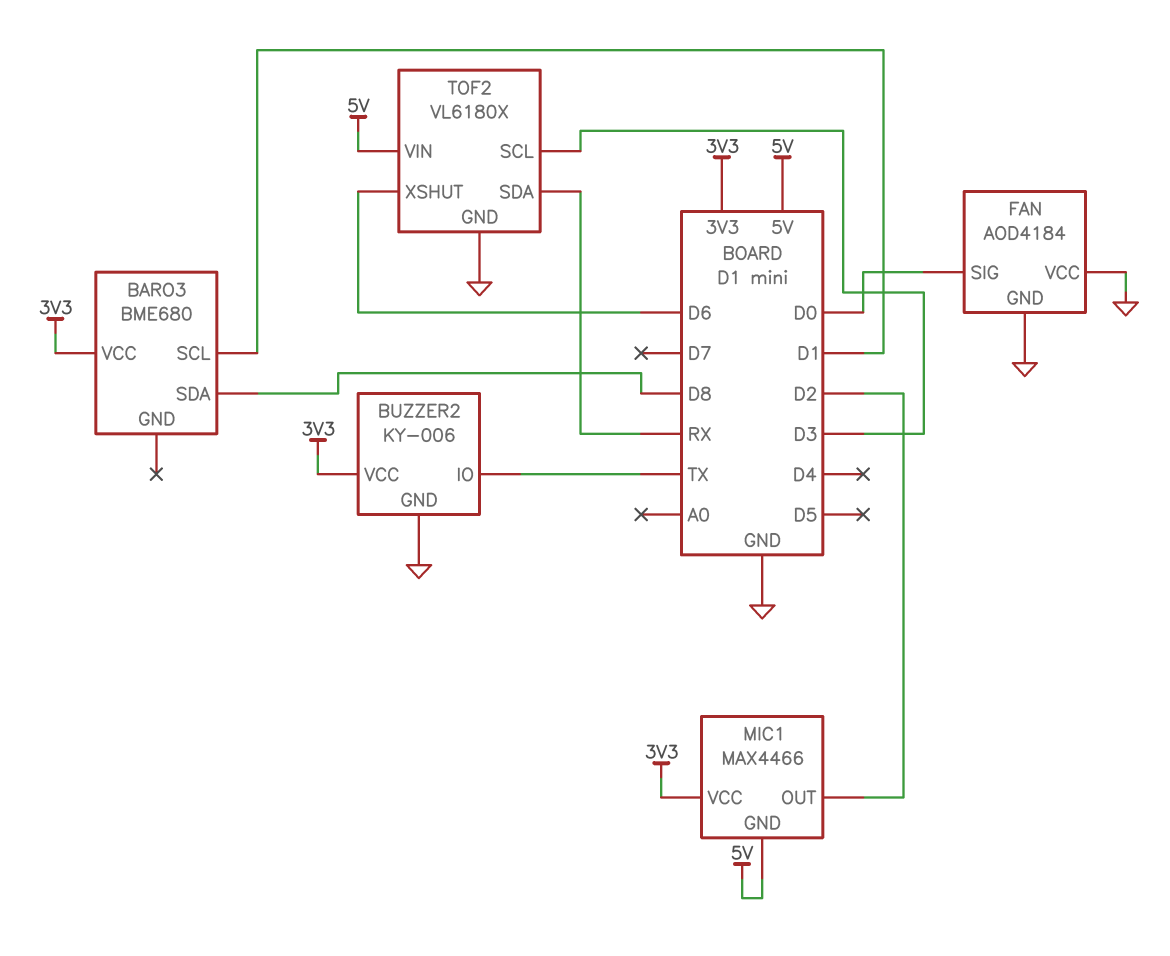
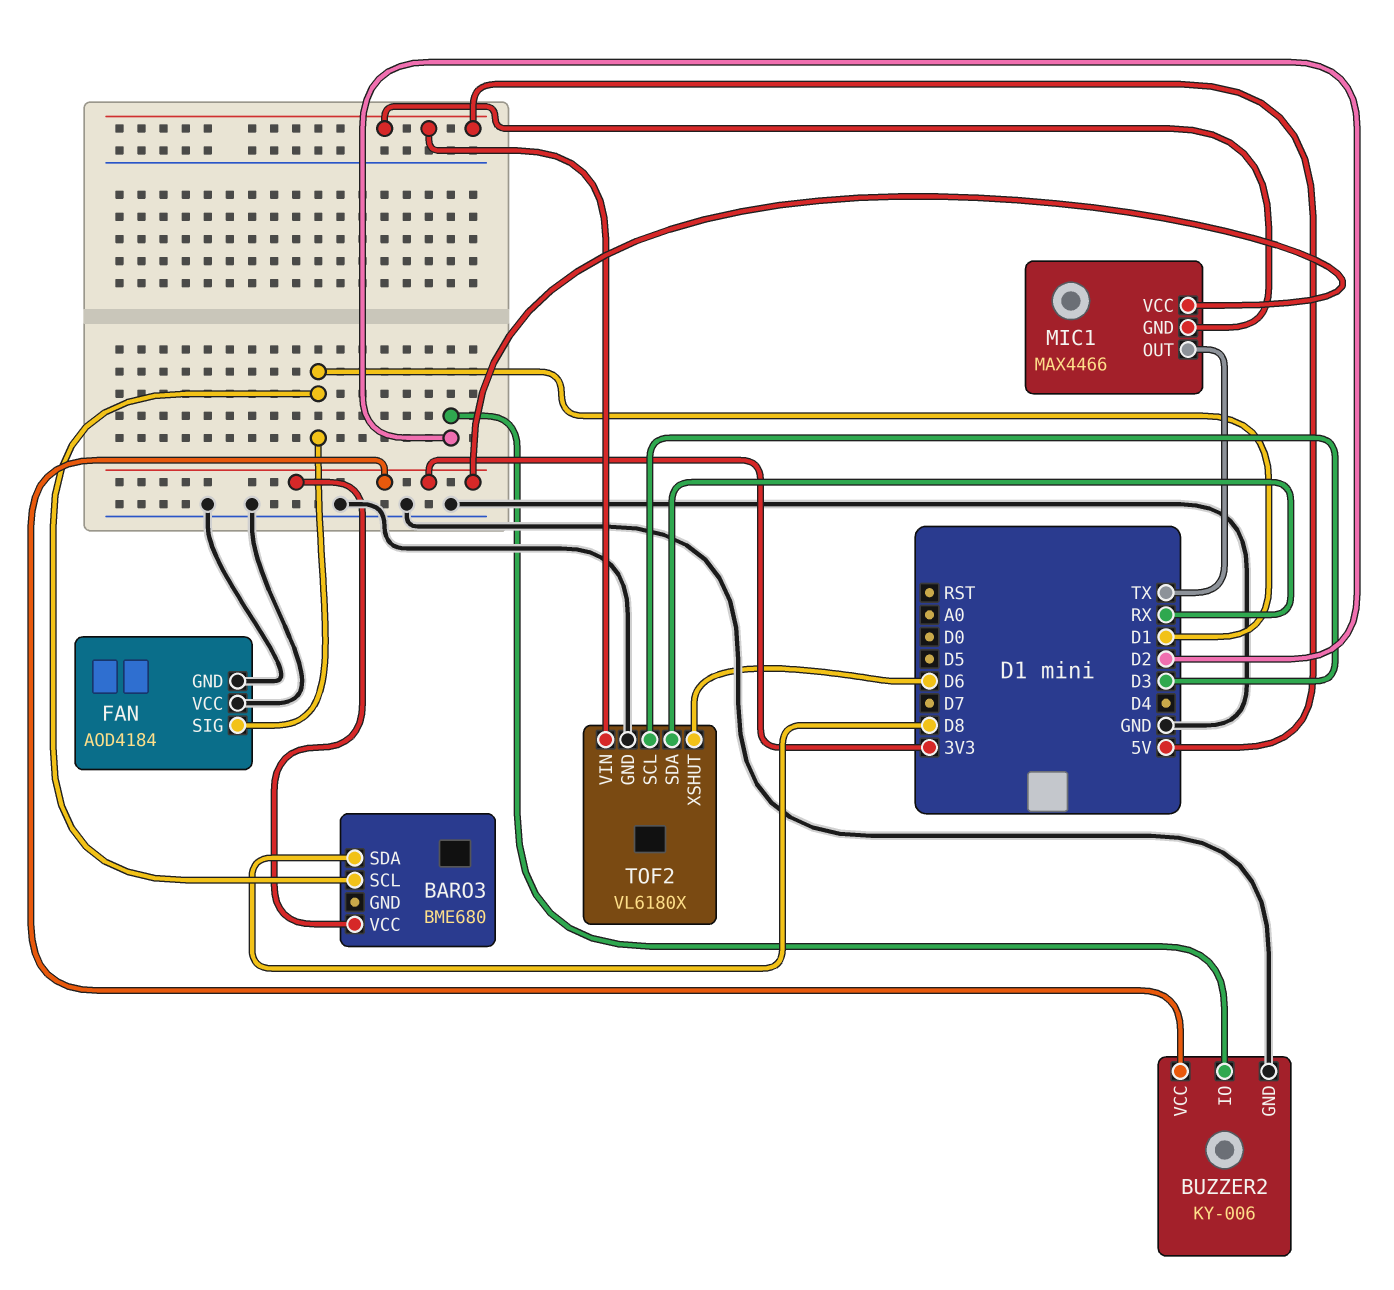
BUZZER2 pin IO: TX -> D2
FAN pin SIG: D0 -> D1
MIC1 pin OUT: D2 -> TX

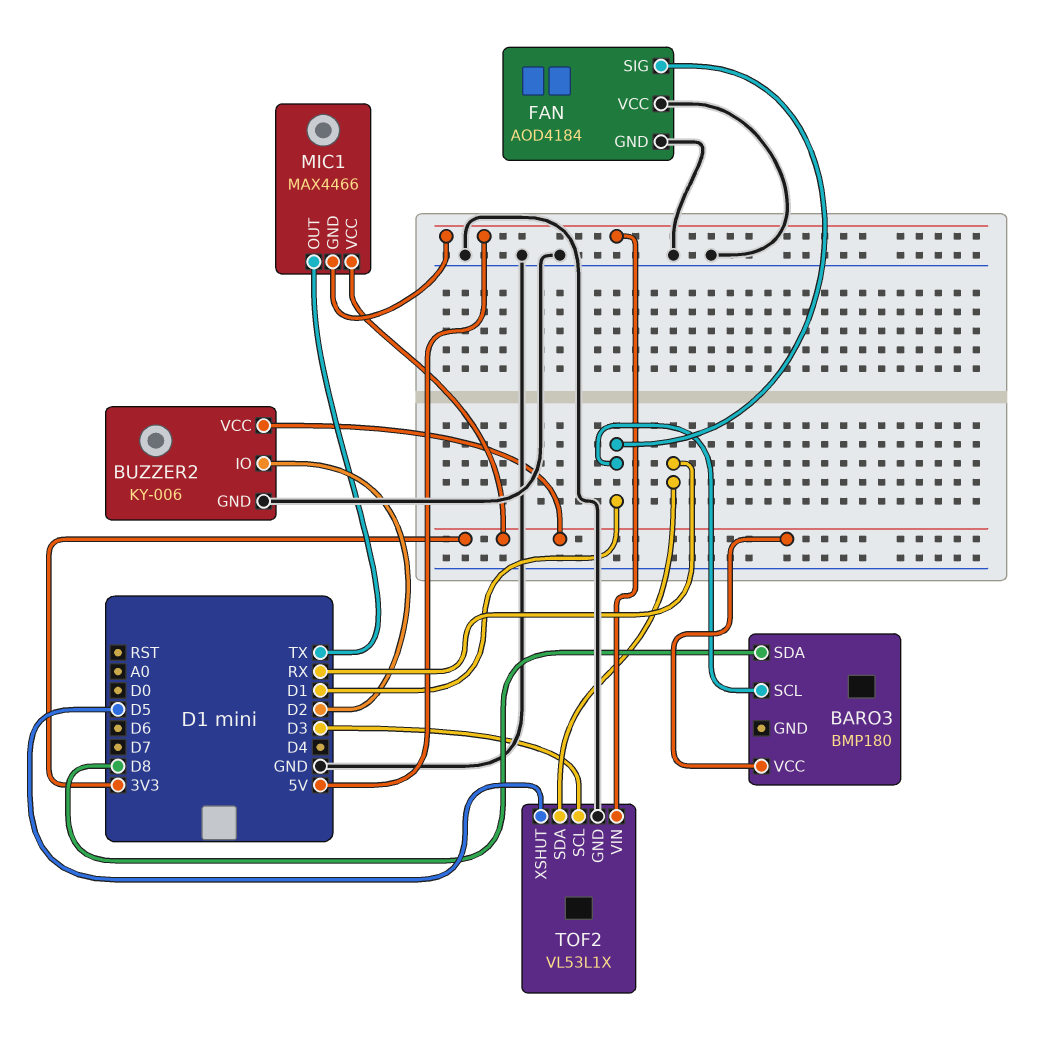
BARO3: BME680 -> BMP180
TOF2: VL6180X -> VL53L1X
TOF2 pin XSHUT: D6 -> D5

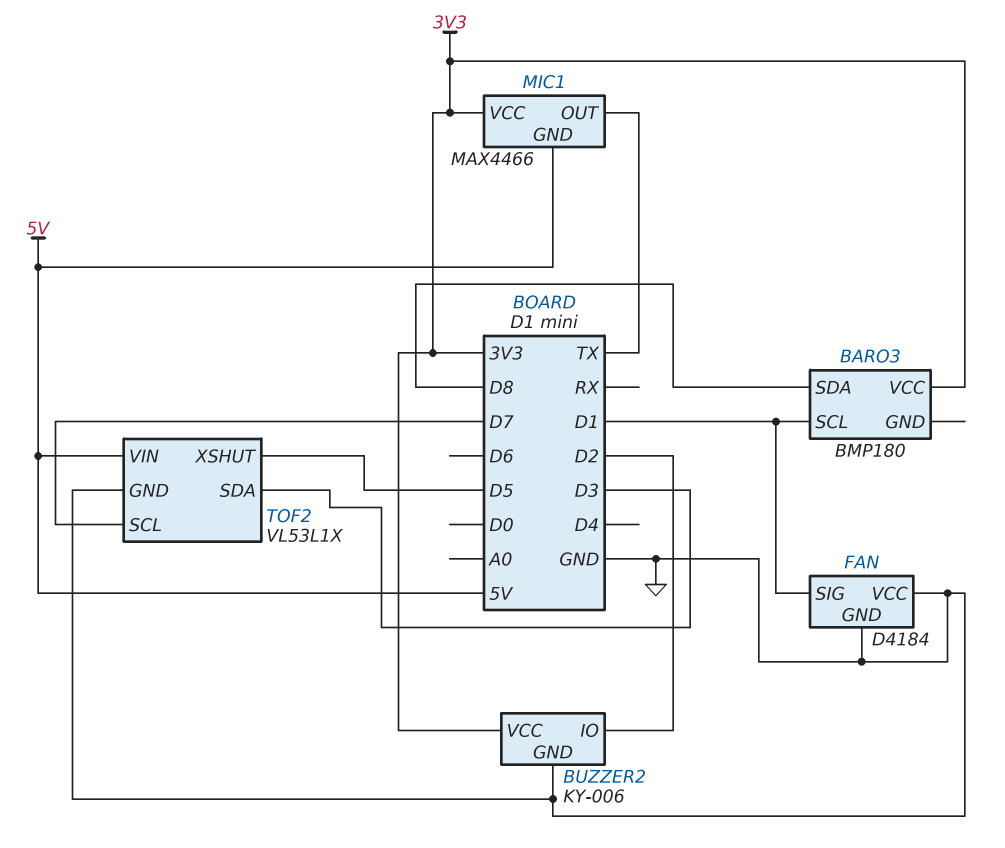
FAN: AOD4184 -> D4184
TOF2 pin SCL: D3 -> D7
TOF2 pin SDA: RX -> D3

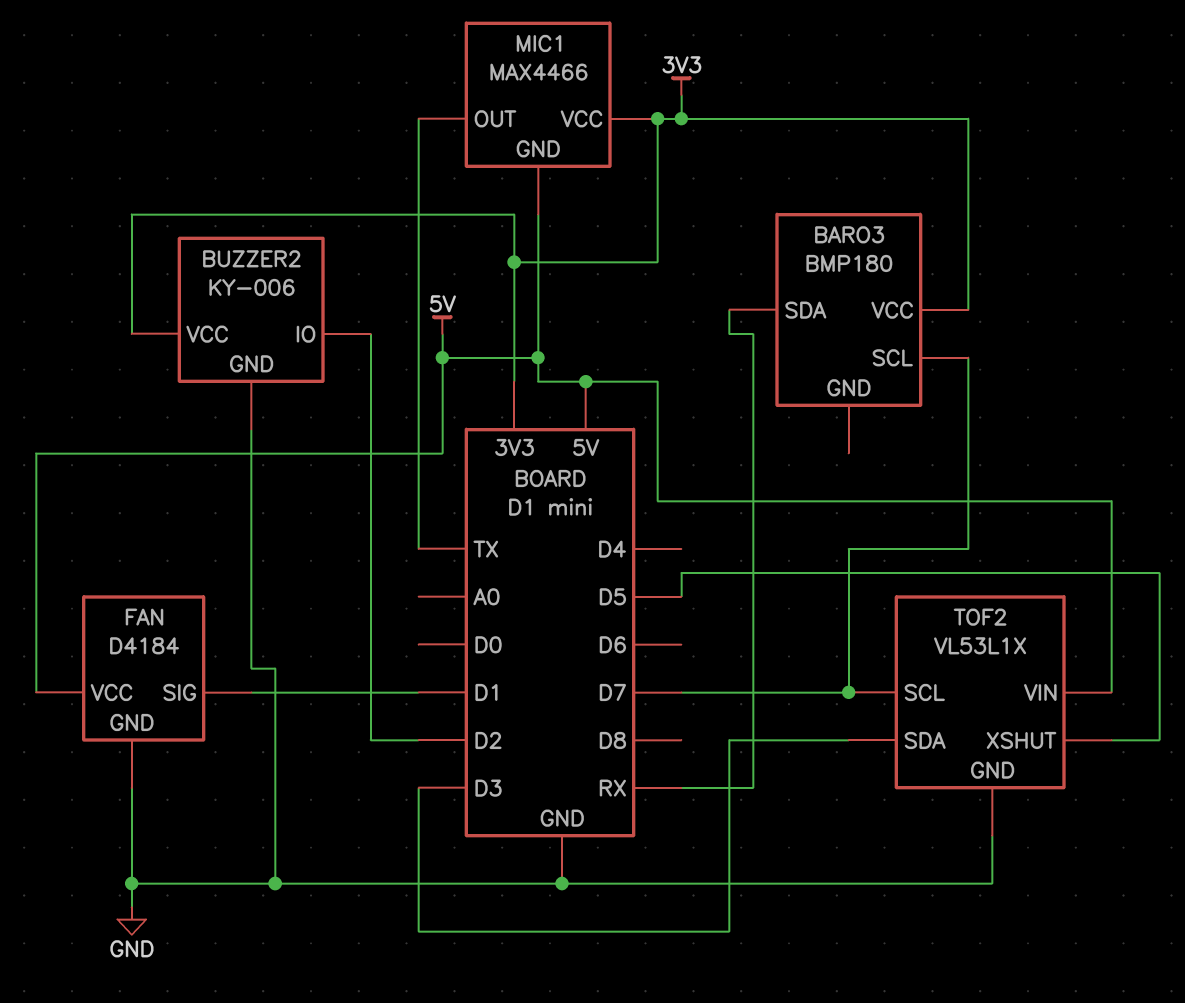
BARO3 pin SCL: D1 -> D7
BARO3 pin SDA: D8 -> RX
FAN pin VCC: GND -> 5V

